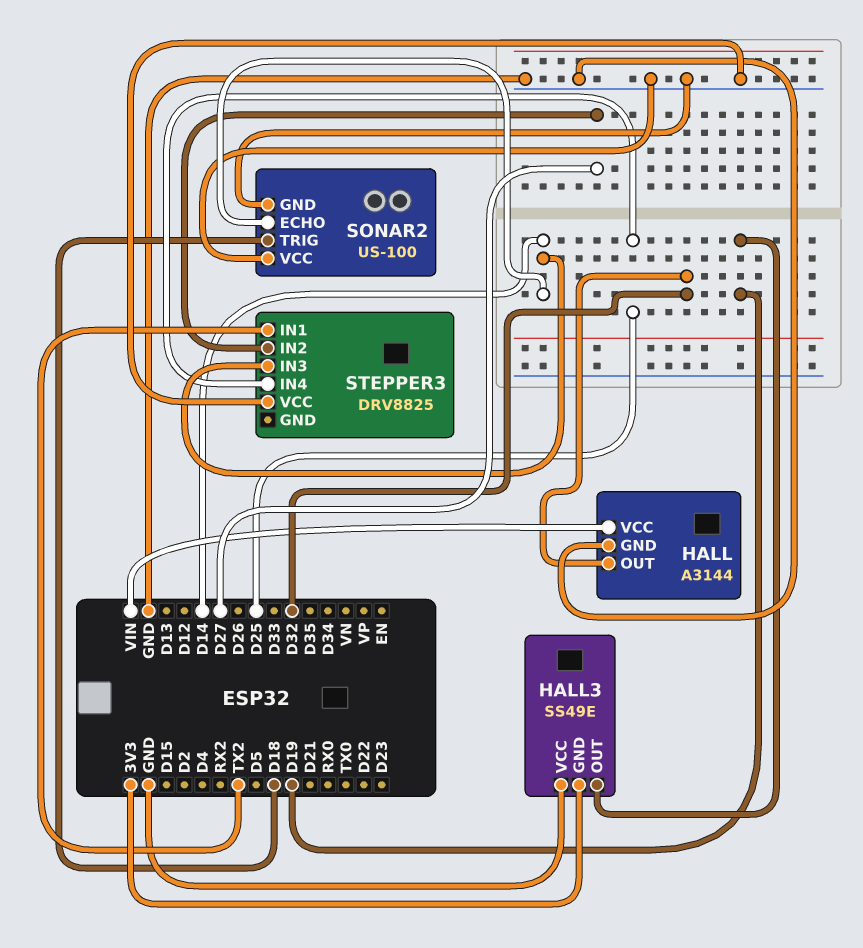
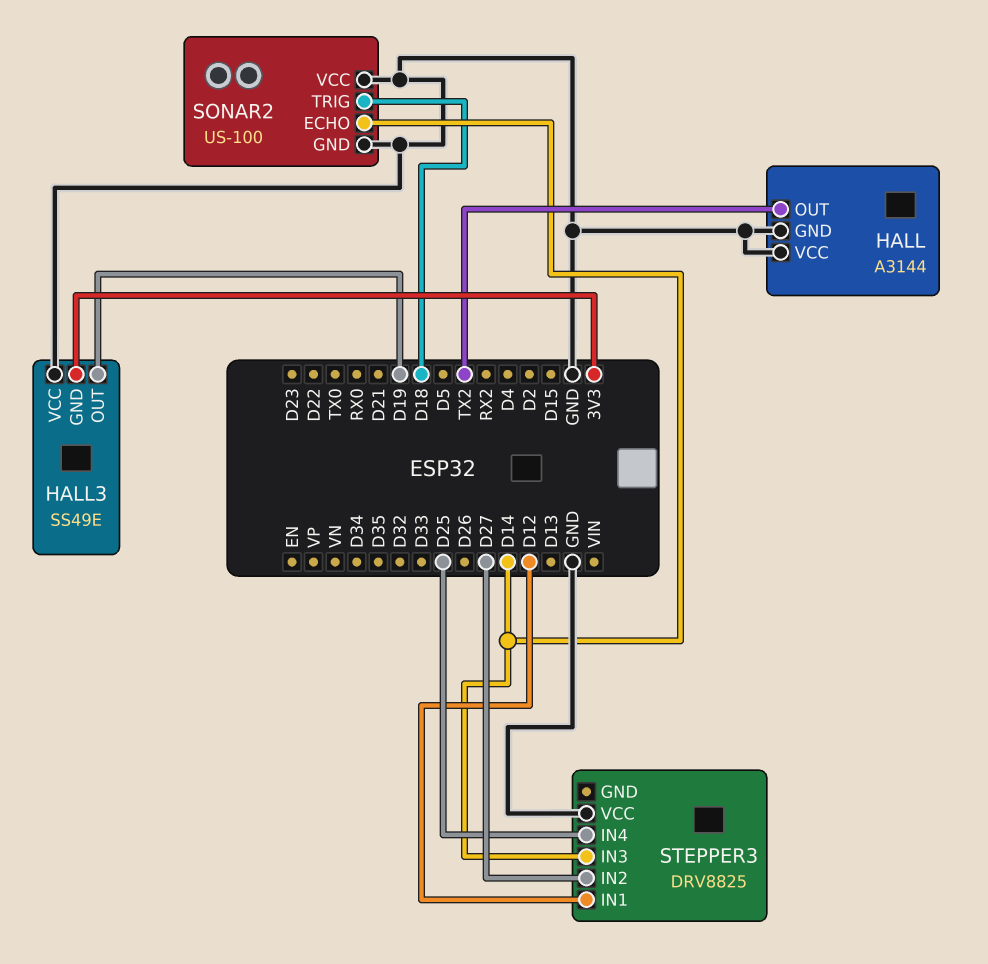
HALL pin OUT: D32 -> TX2
HALL pin VCC: VIN -> GND
STEPPER3 pin IN1: TX2 -> D12

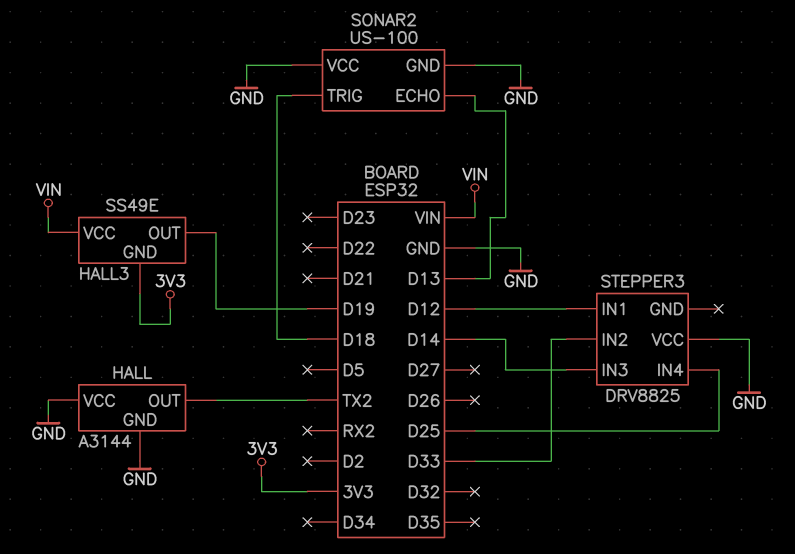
HALL3 pin VCC: GND -> VIN
SONAR2 pin ECHO: D14 -> D13
STEPPER3 pin IN2: D27 -> D33

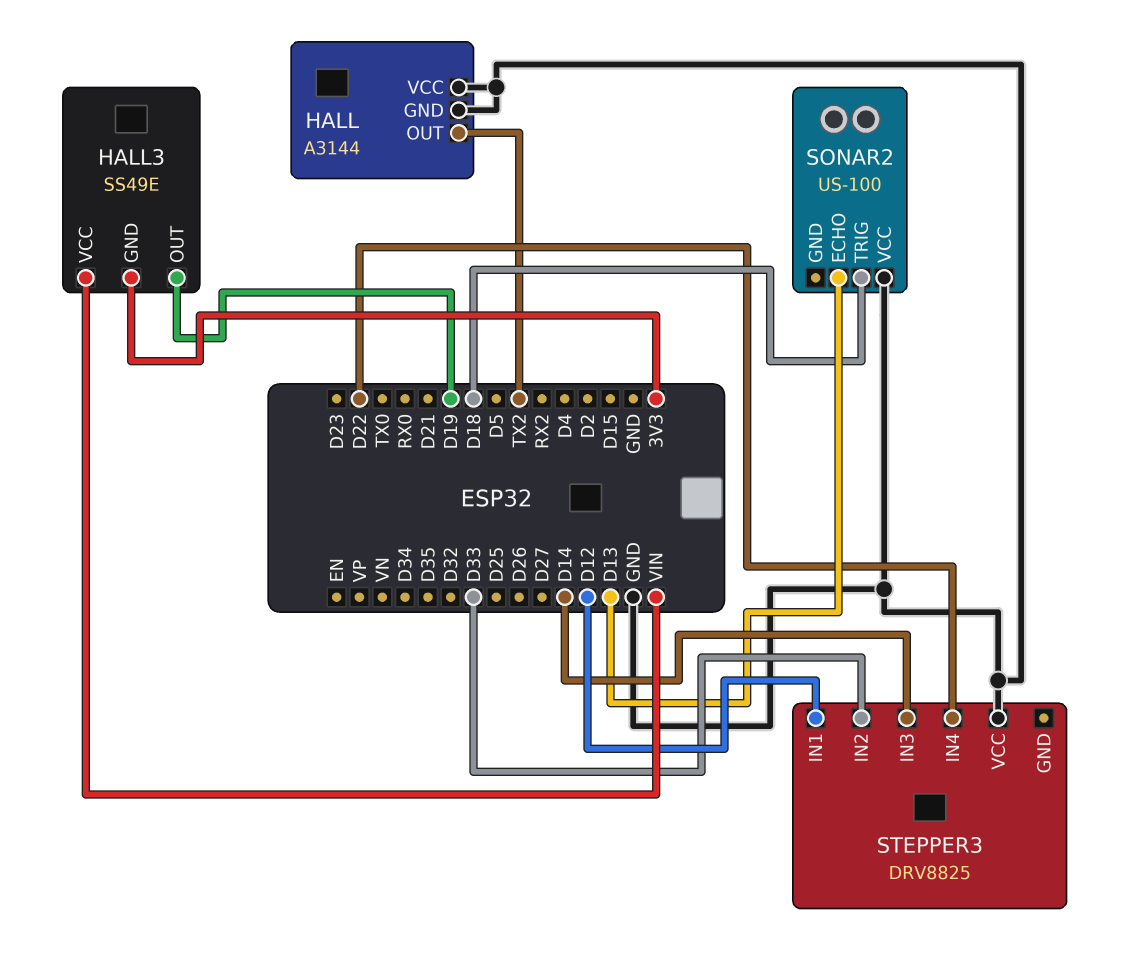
SONAR2 pin GND: GND -> none
STEPPER3 pin IN4: D25 -> D22

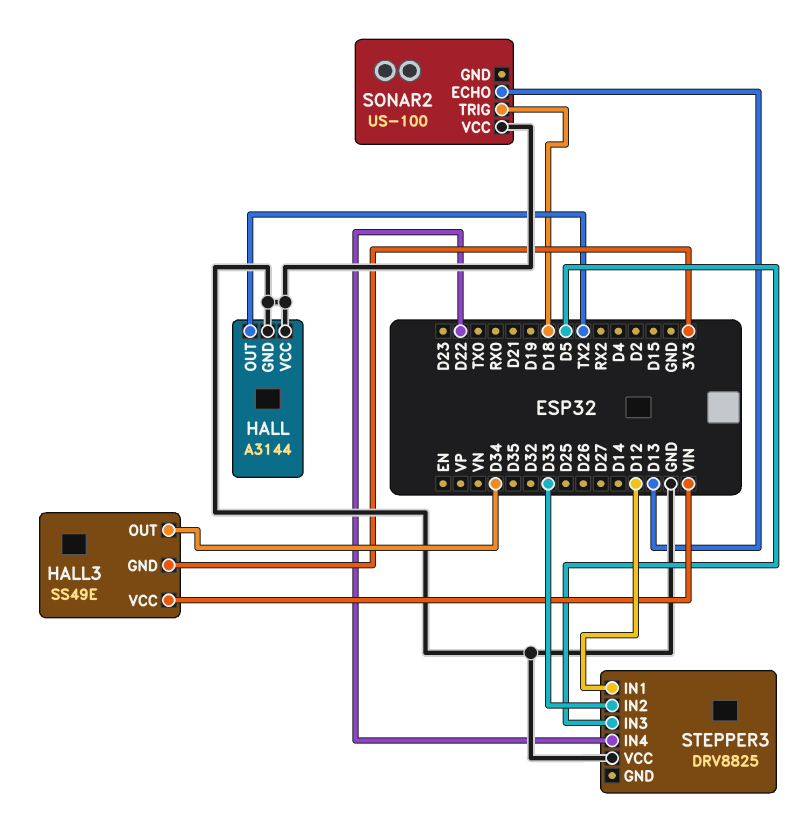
HALL3 pin OUT: D19 -> D34
STEPPER3 pin IN3: D14 -> D5

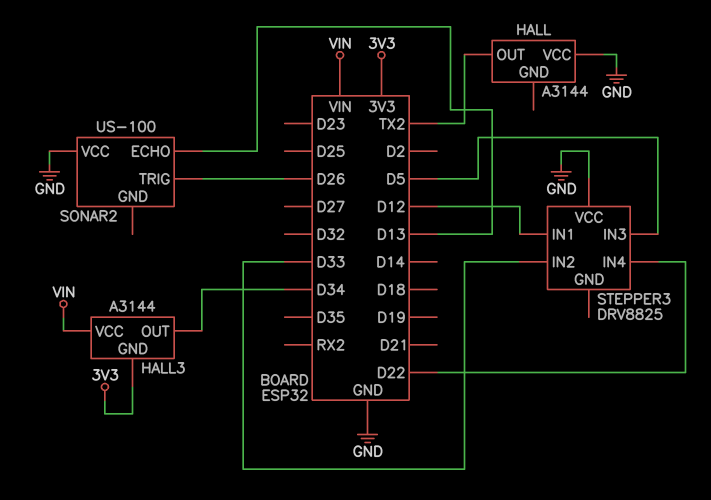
HALL pin GND: GND -> none
HALL3: SS49E -> A3144
SONAR2 pin TRIG: D18 -> D26

